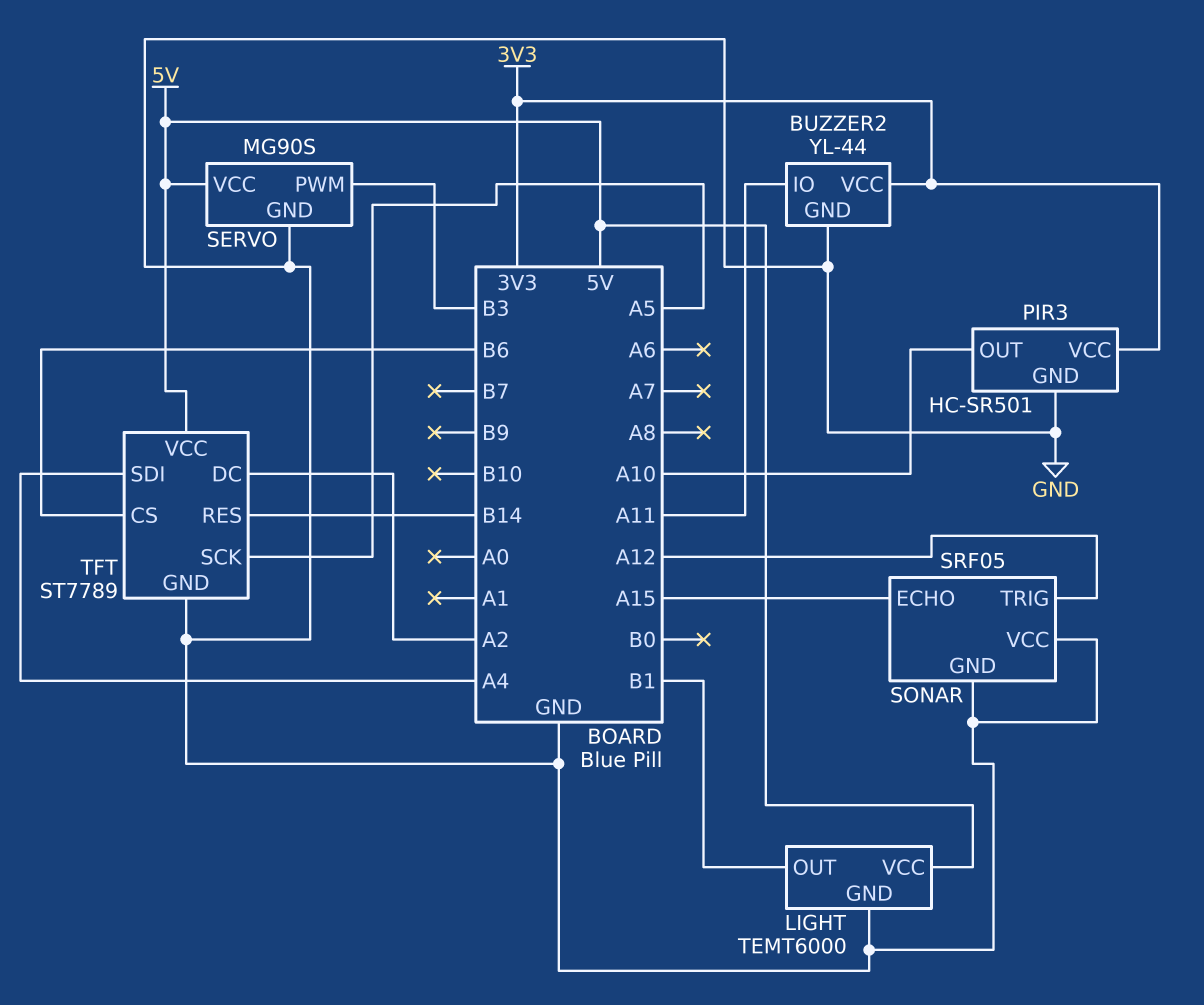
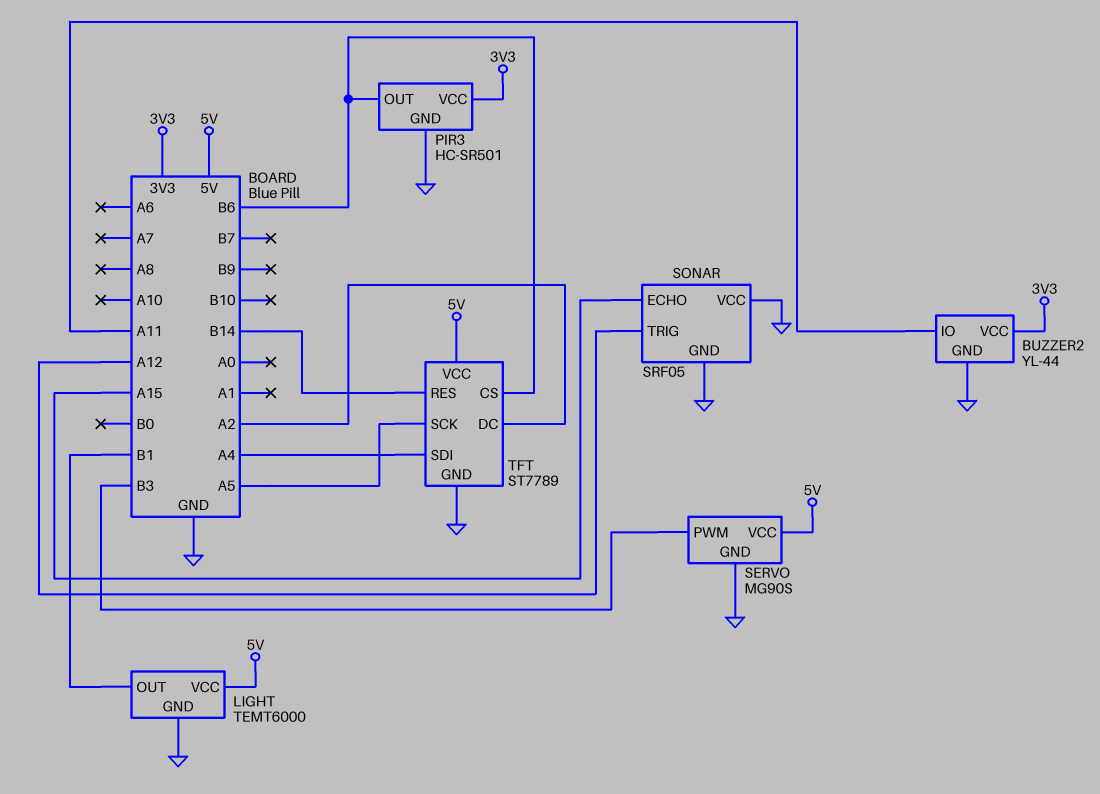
PIR3 pin OUT: A10 -> B6

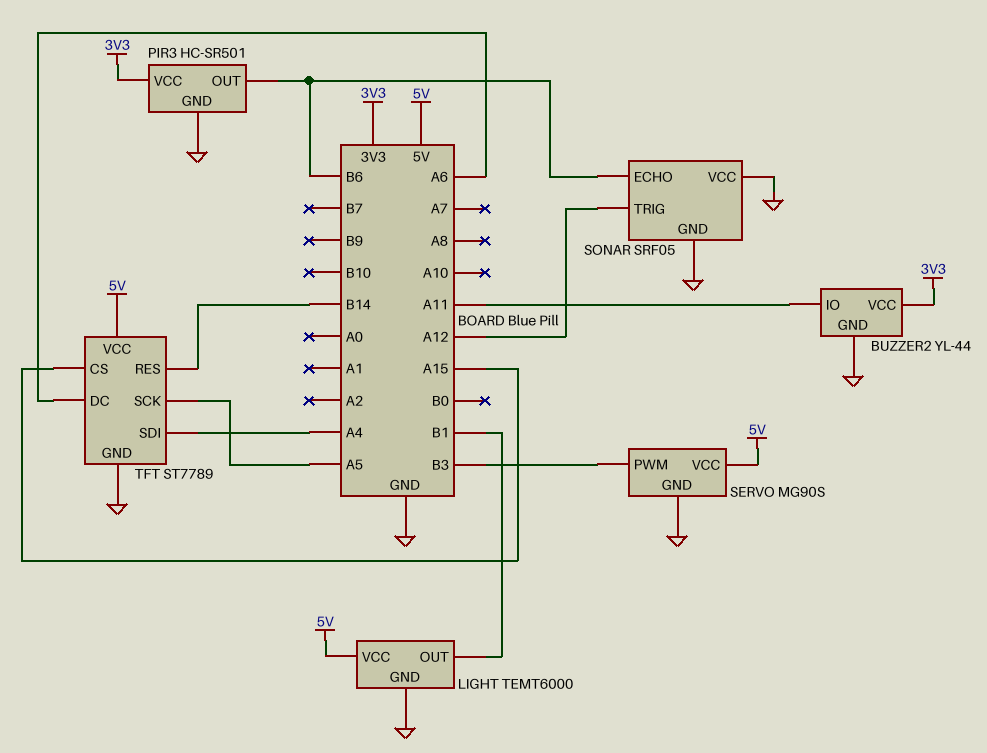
SONAR pin ECHO: A15 -> B6
TFT pin CS: B6 -> A15
TFT pin DC: A2 -> A6

